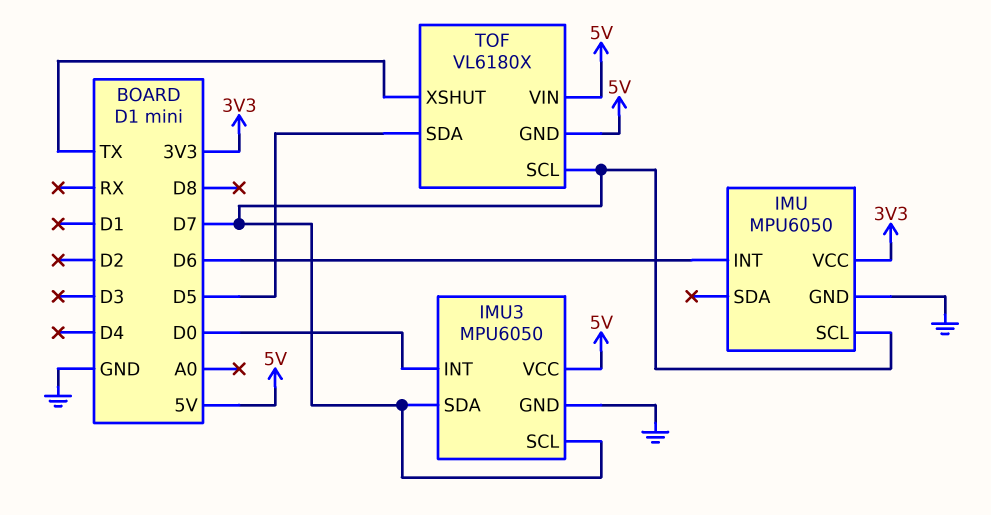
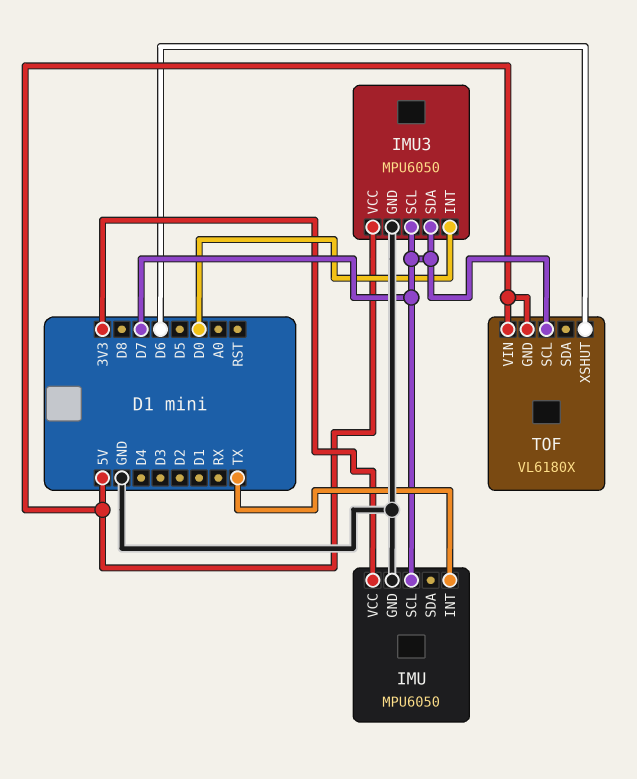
IMU pin INT: D6 -> TX
TOF pin SDA: D5 -> none
TOF pin XSHUT: TX -> D6

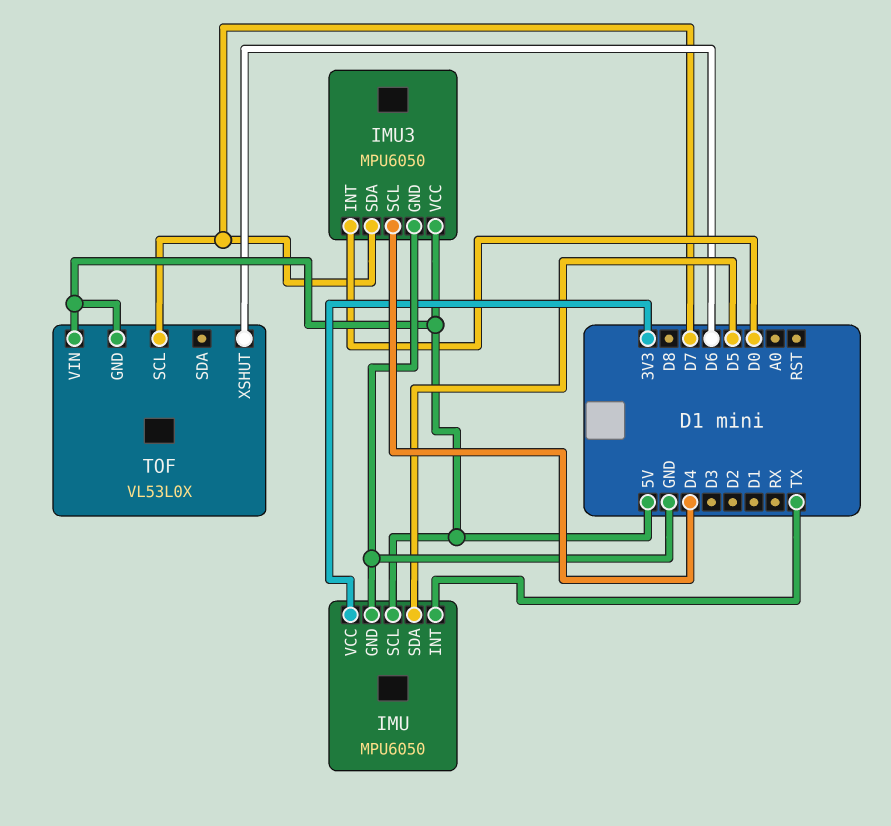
IMU pin SCL: D7 -> 5V
IMU pin SDA: none -> D5
IMU3 pin SCL: D7 -> D4
TOF: VL6180X -> VL53L0X

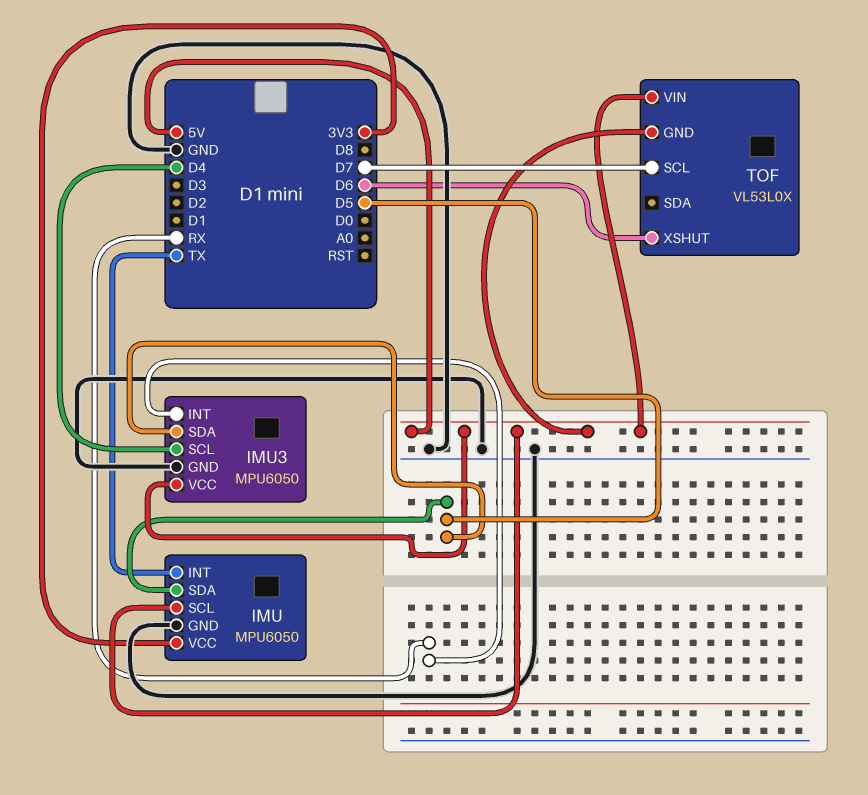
IMU3 pin INT: D0 -> RX
IMU3 pin SDA: D7 -> D5

